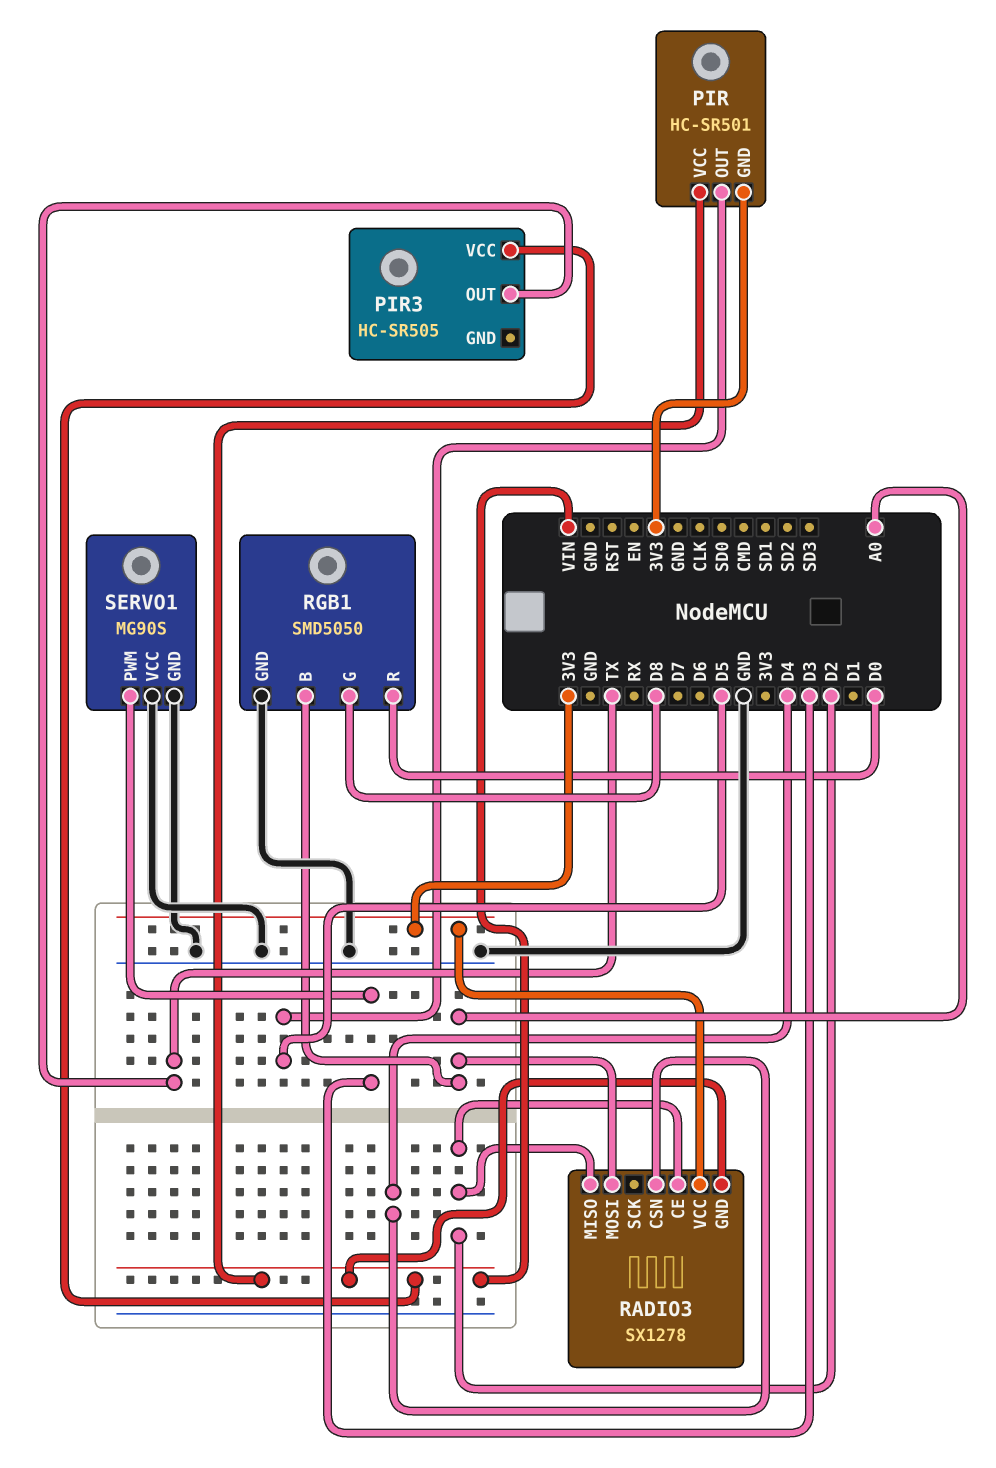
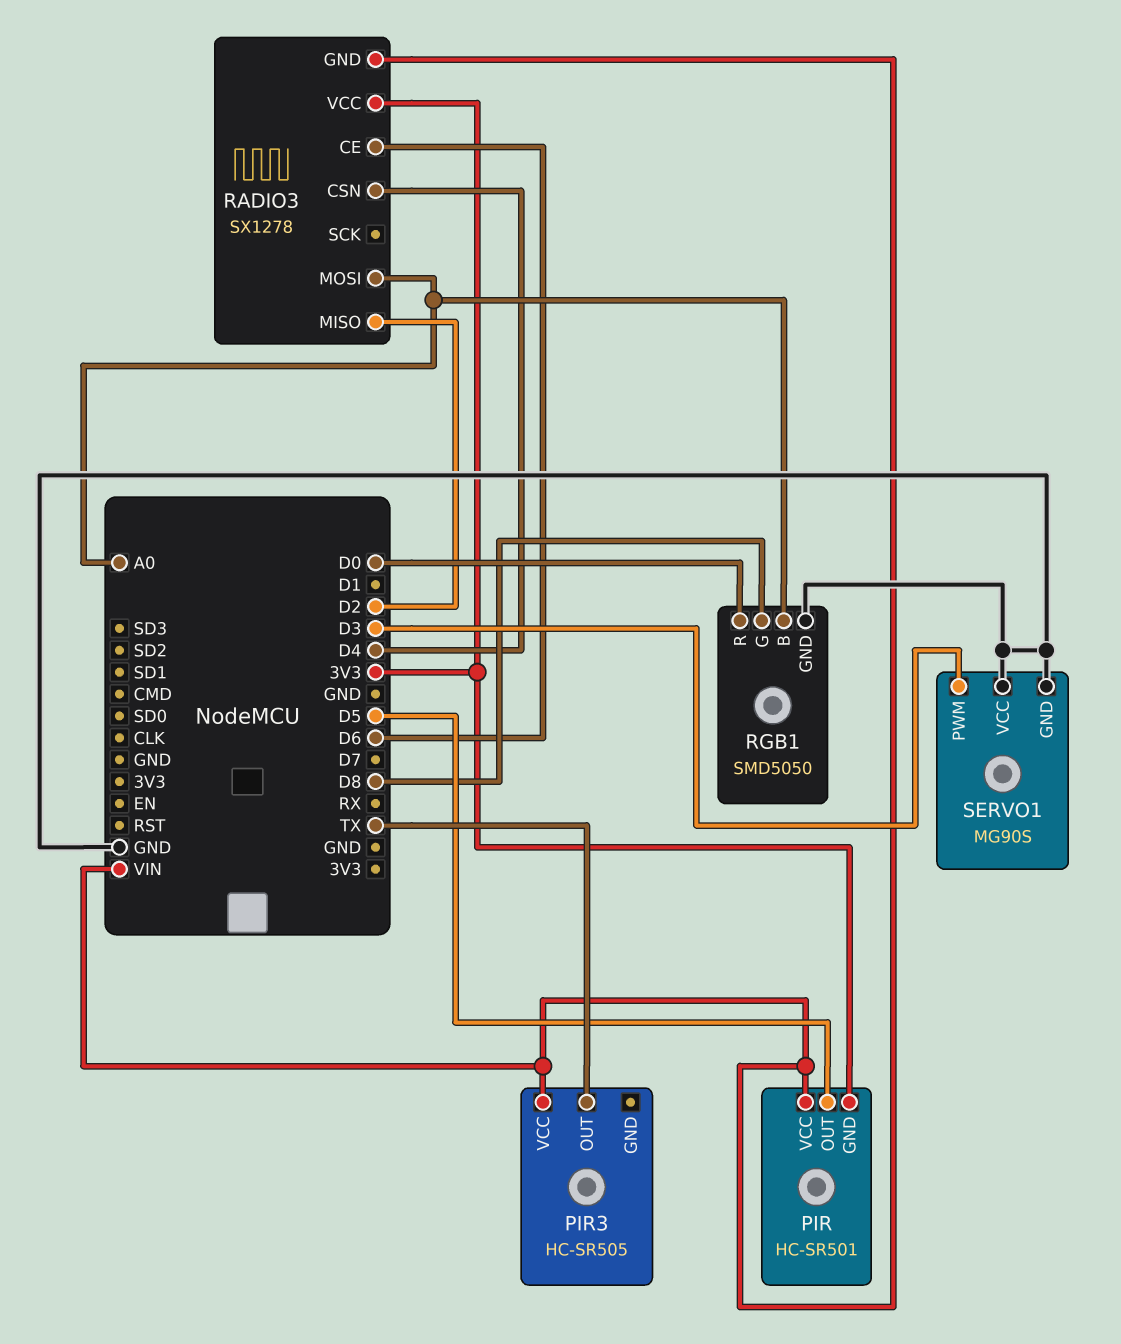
RADIO3 pin CE: D2 -> D6

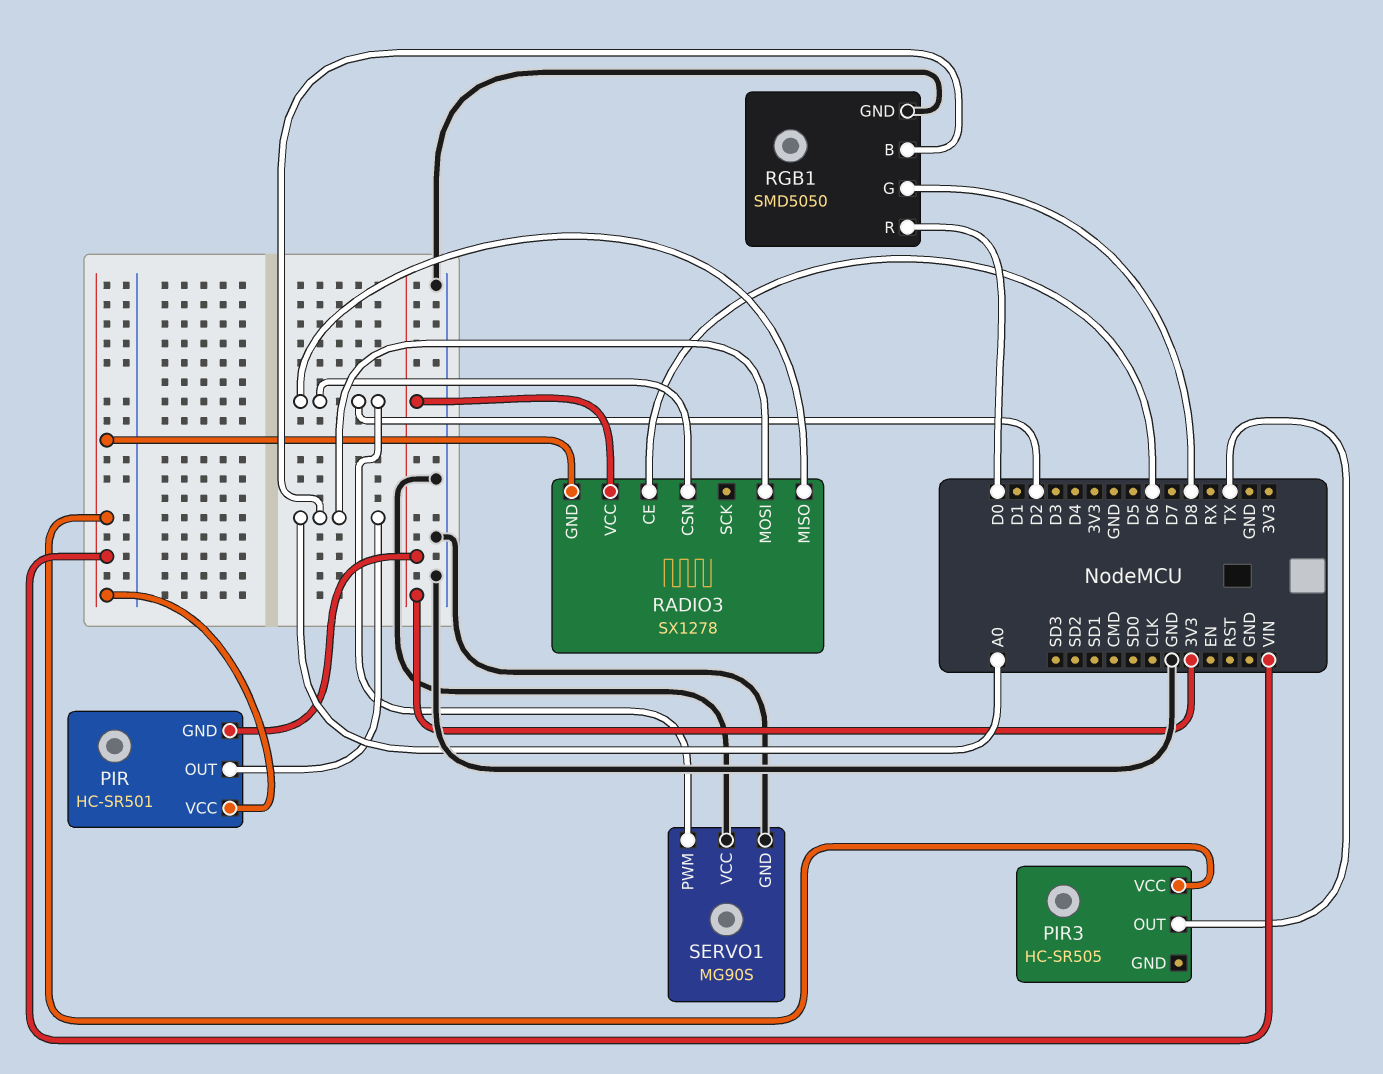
PIR pin OUT: D5 -> A0
RADIO3 pin CSN: D4 -> D2
SERVO1 pin PWM: D3 -> D2

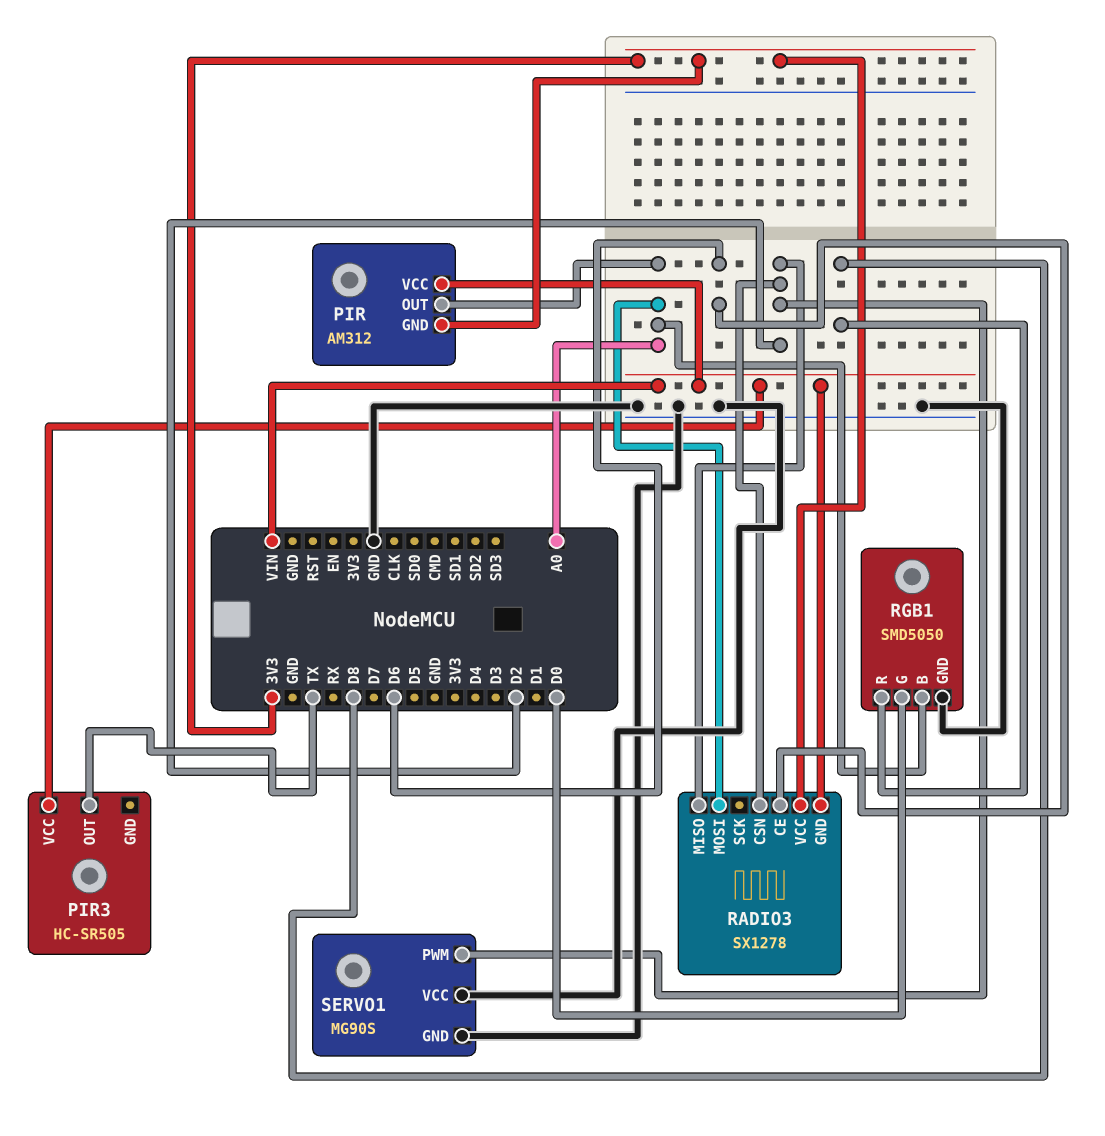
PIR: HC-SR501 -> AM312
RGB1 pin G: D8 -> D0
RGB1 pin R: D0 -> D8

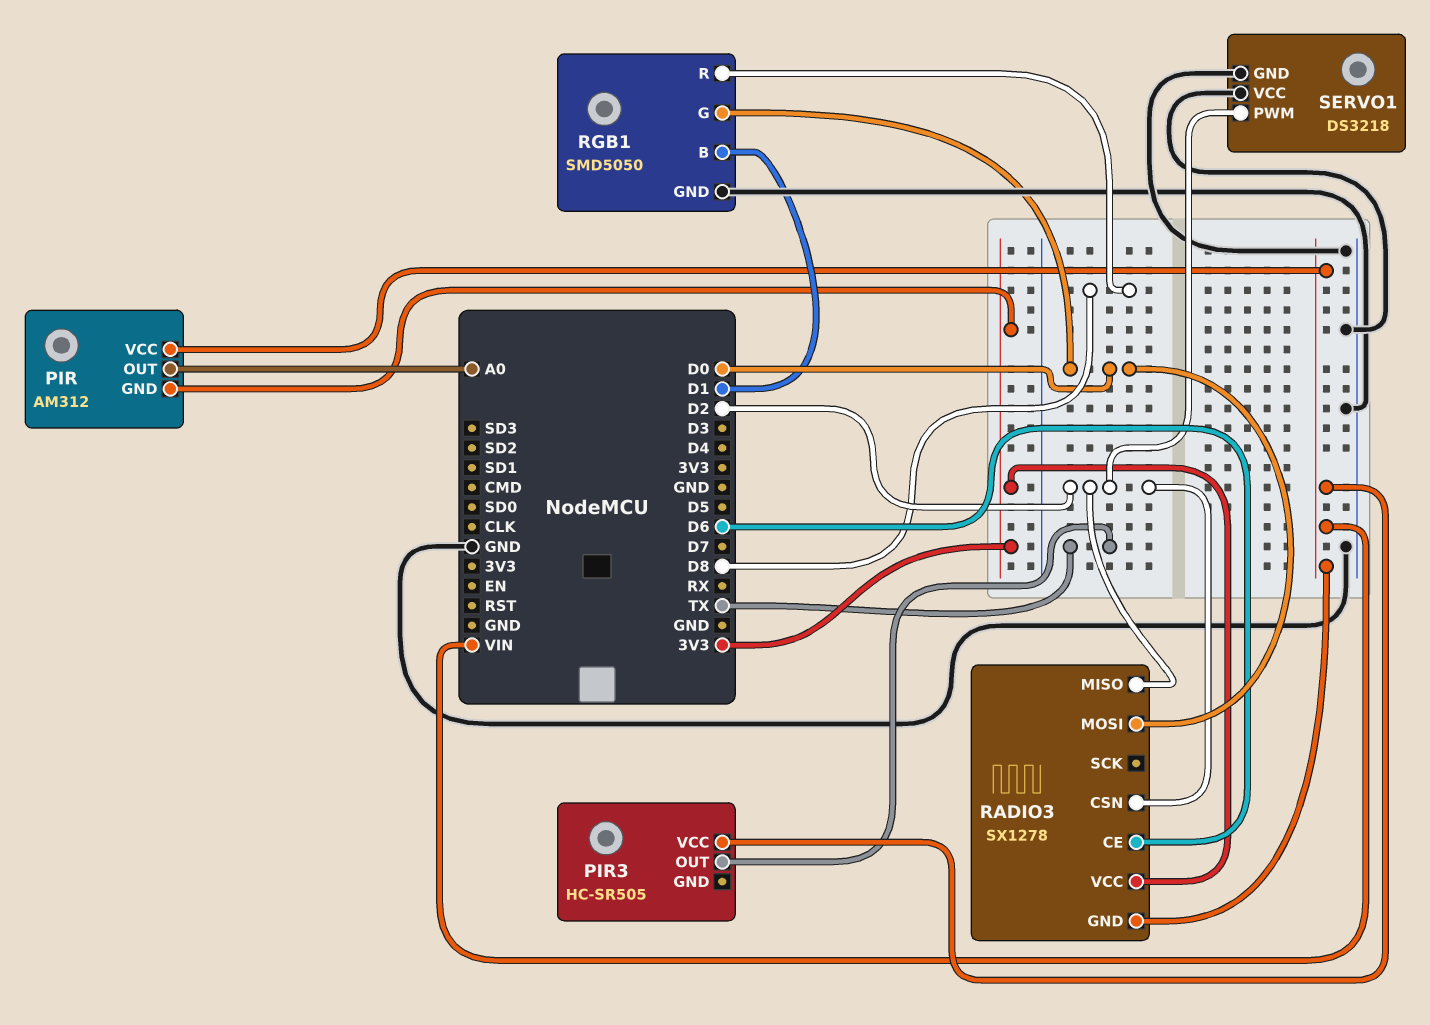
RADIO3 pin MOSI: A0 -> D0
RGB1 pin B: A0 -> D1
SERVO1: MG90S -> DS3218

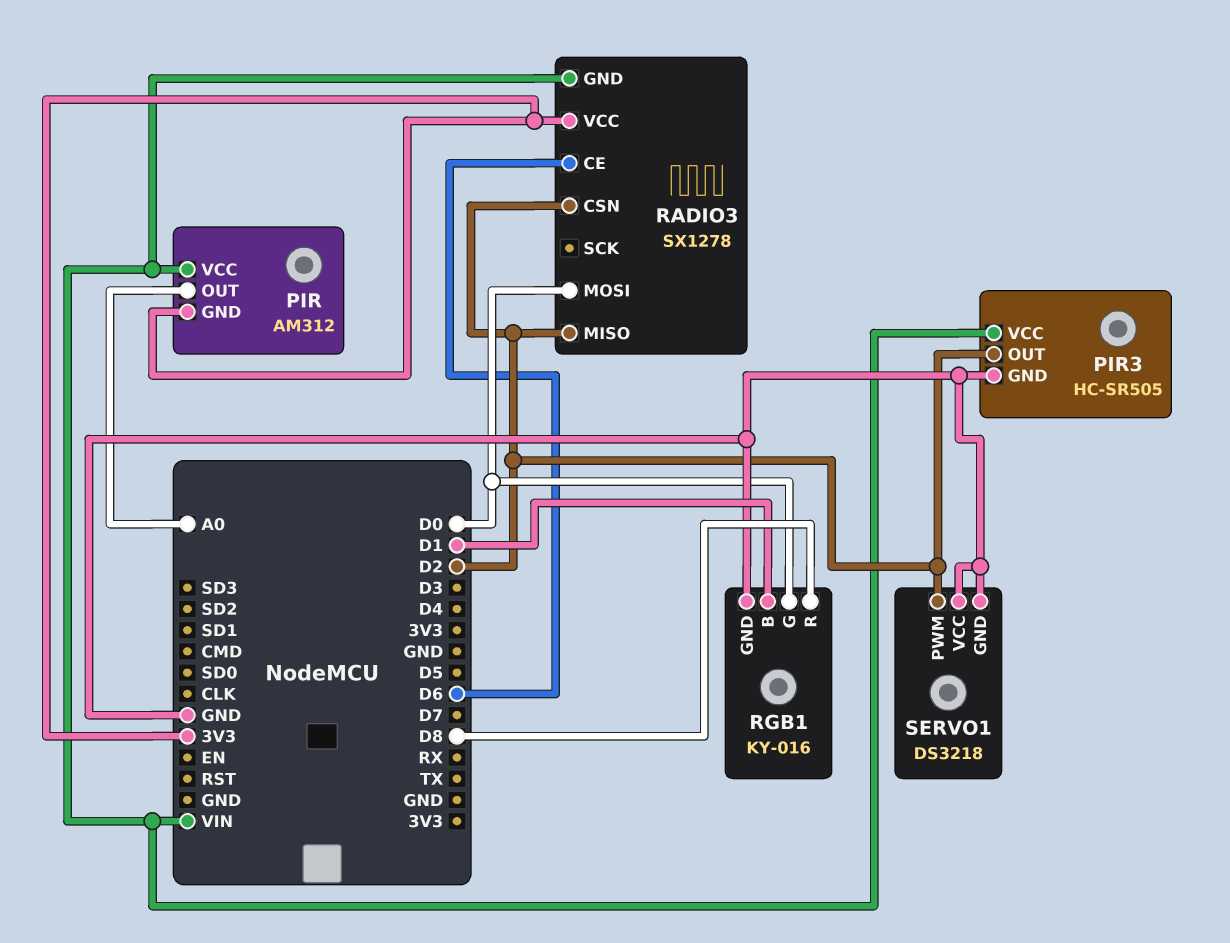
PIR3 pin GND: none -> GND
PIR3 pin OUT: TX -> D2
RGB1: SMD5050 -> KY-016

